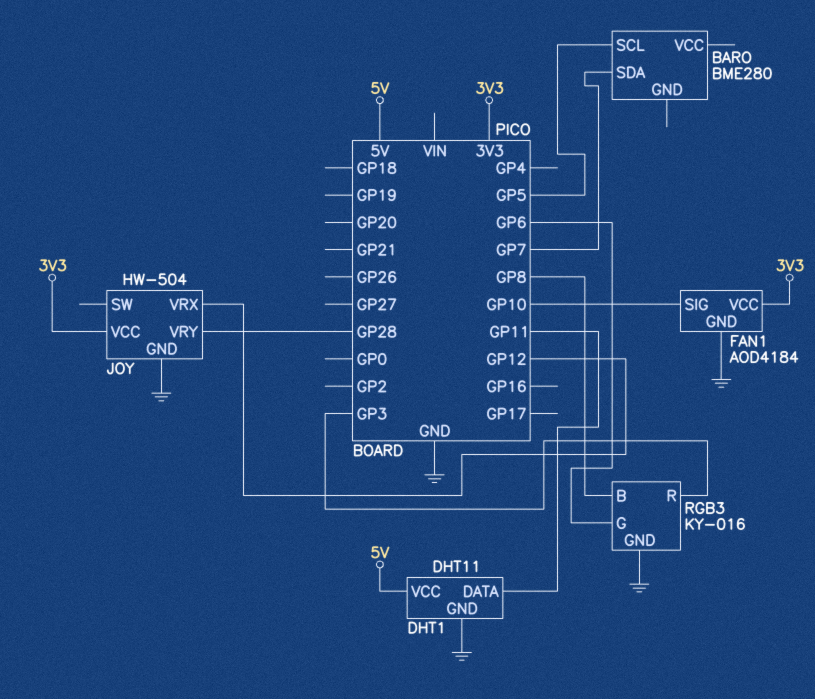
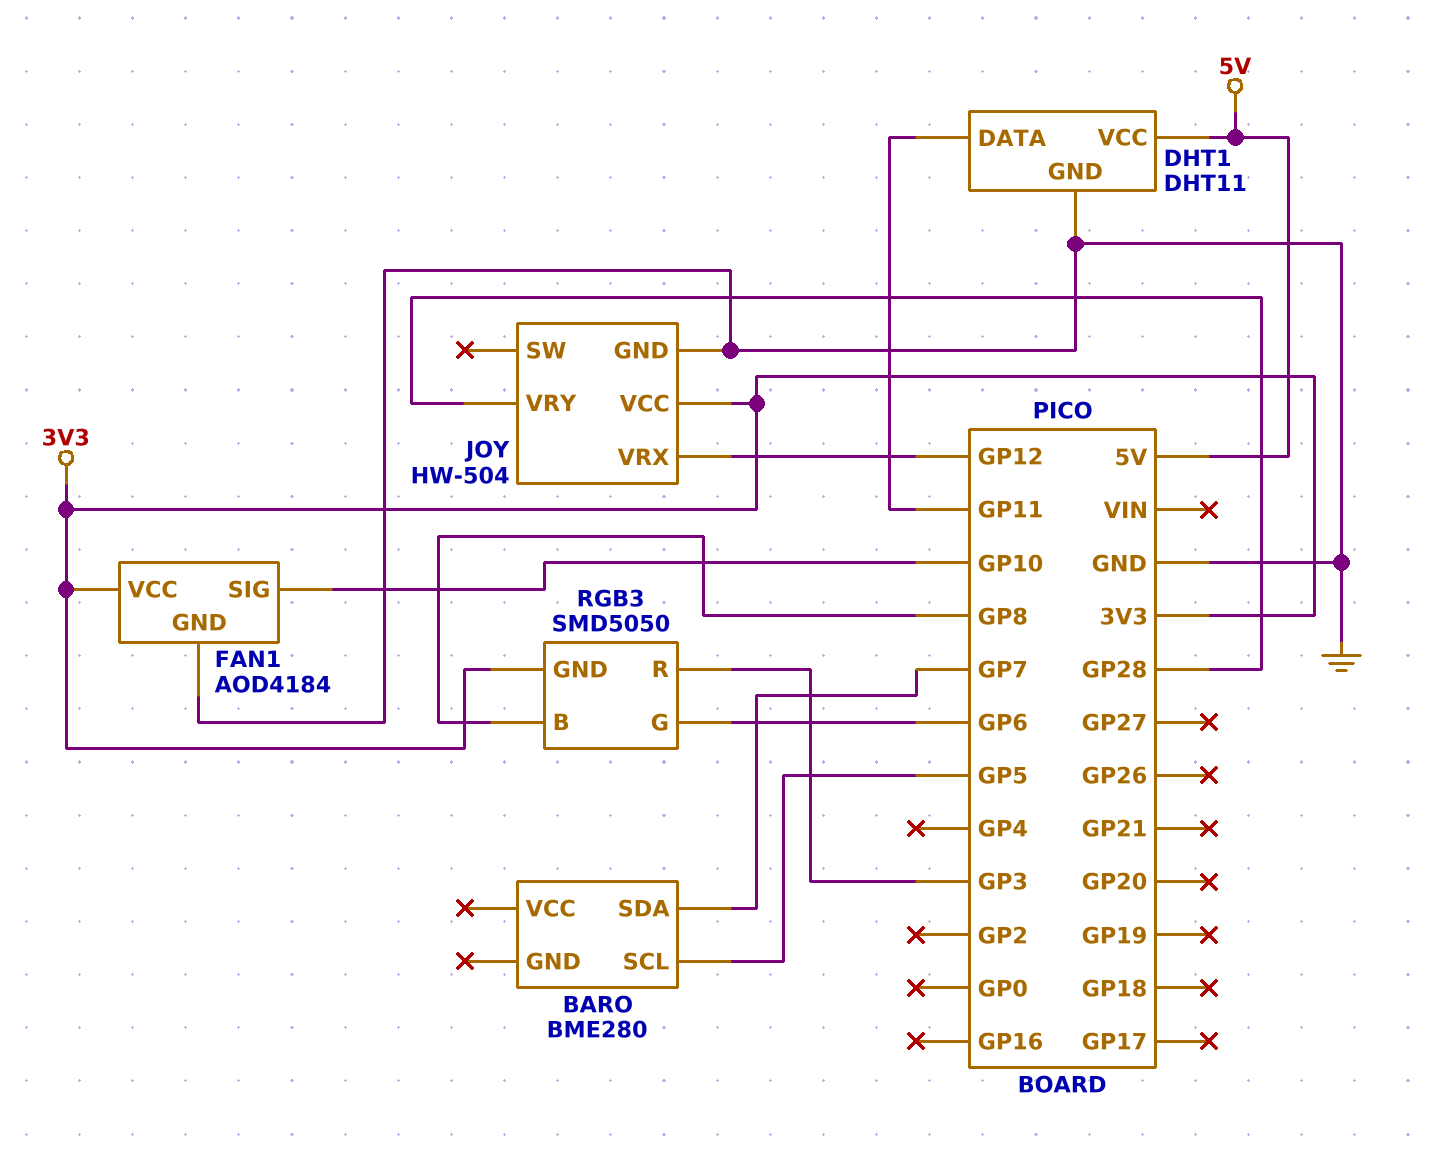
RGB3: KY-016 -> SMD5050
RGB3 pin GND: GND -> 3V3

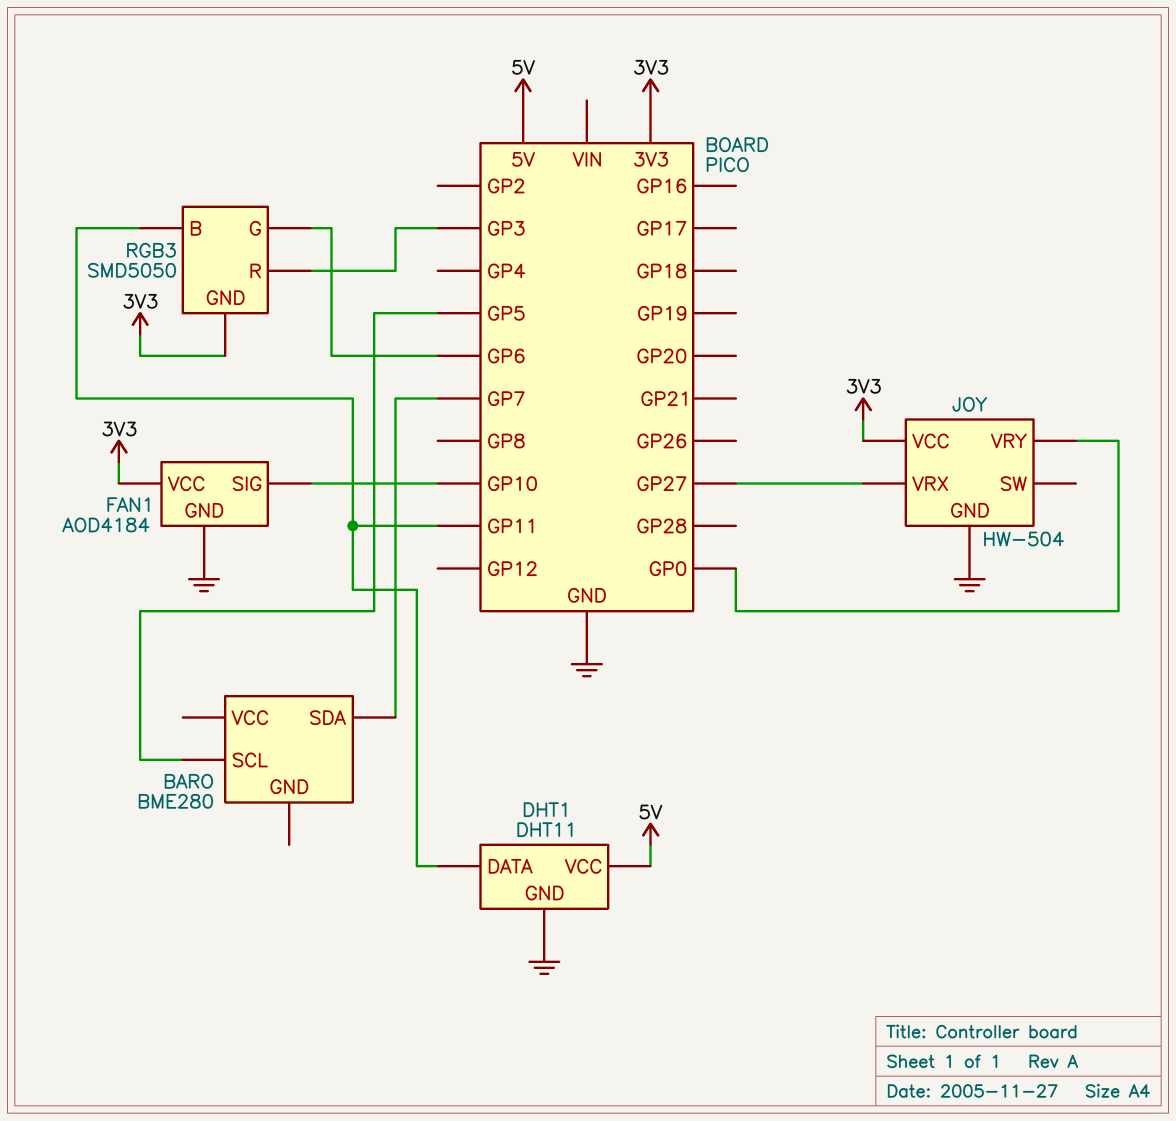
JOY pin VRX: GP12 -> GP27
JOY pin VRY: GP28 -> GP0
RGB3 pin B: GP8 -> GP11

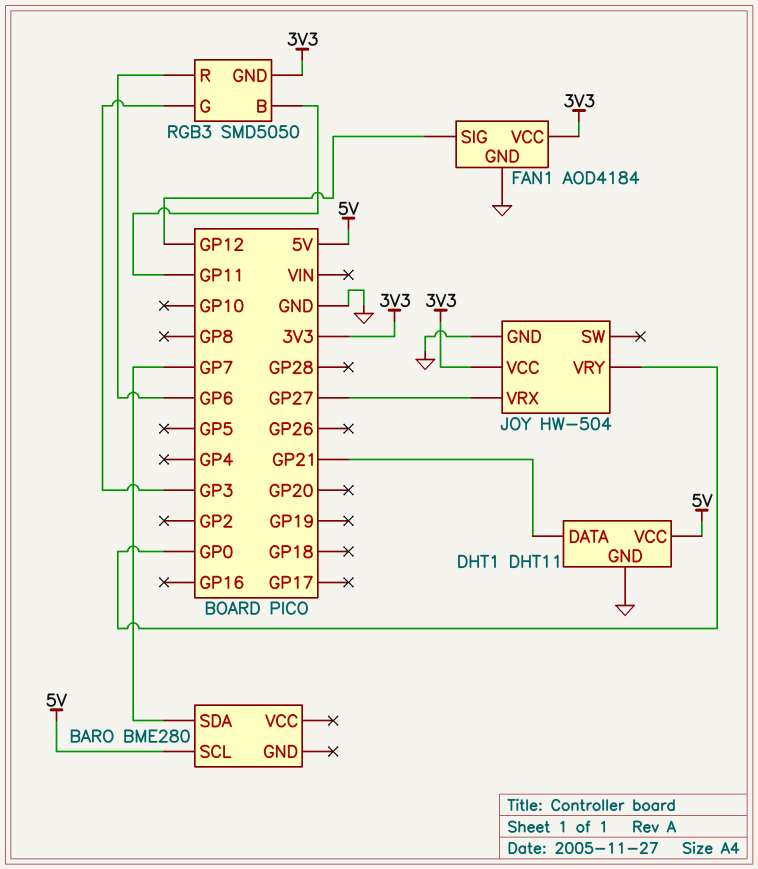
BARO pin SCL: GP5 -> 5V
DHT1 pin DATA: GP11 -> GP21
FAN1 pin SIG: GP10 -> GP12
RGB3 pin G: GP6 -> GP3
RGB3 pin R: GP3 -> GP6

